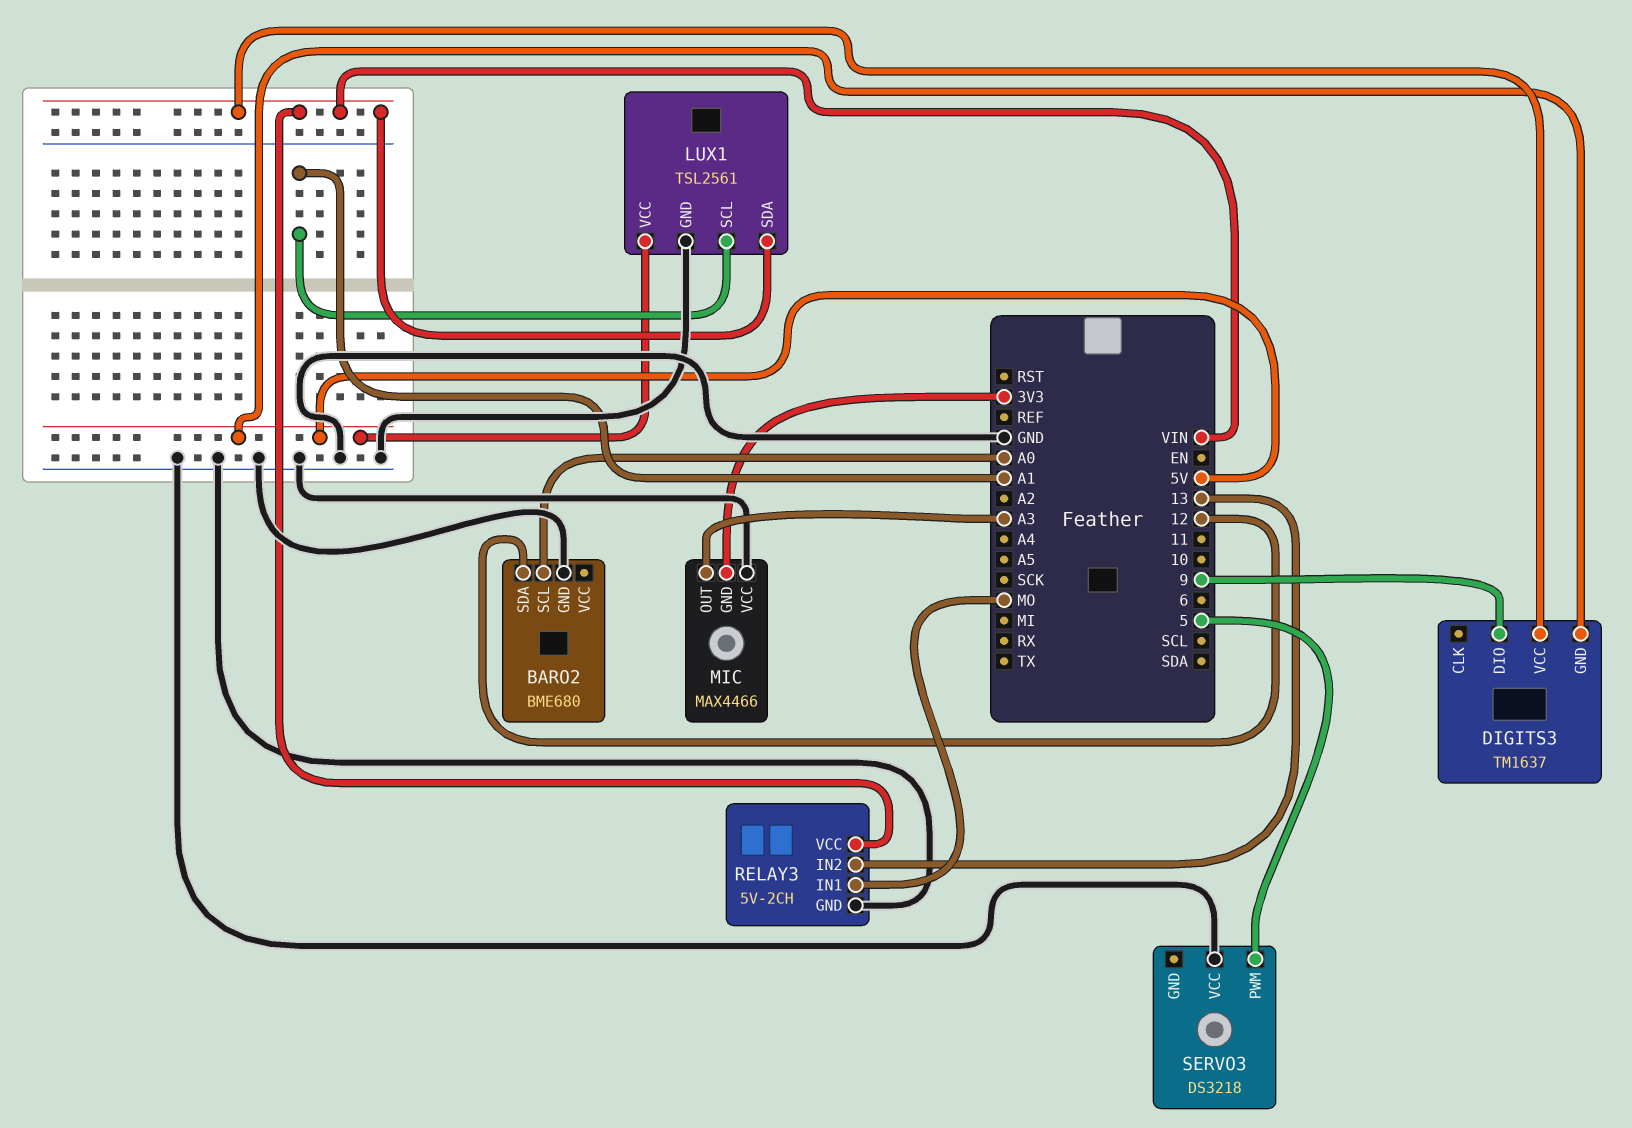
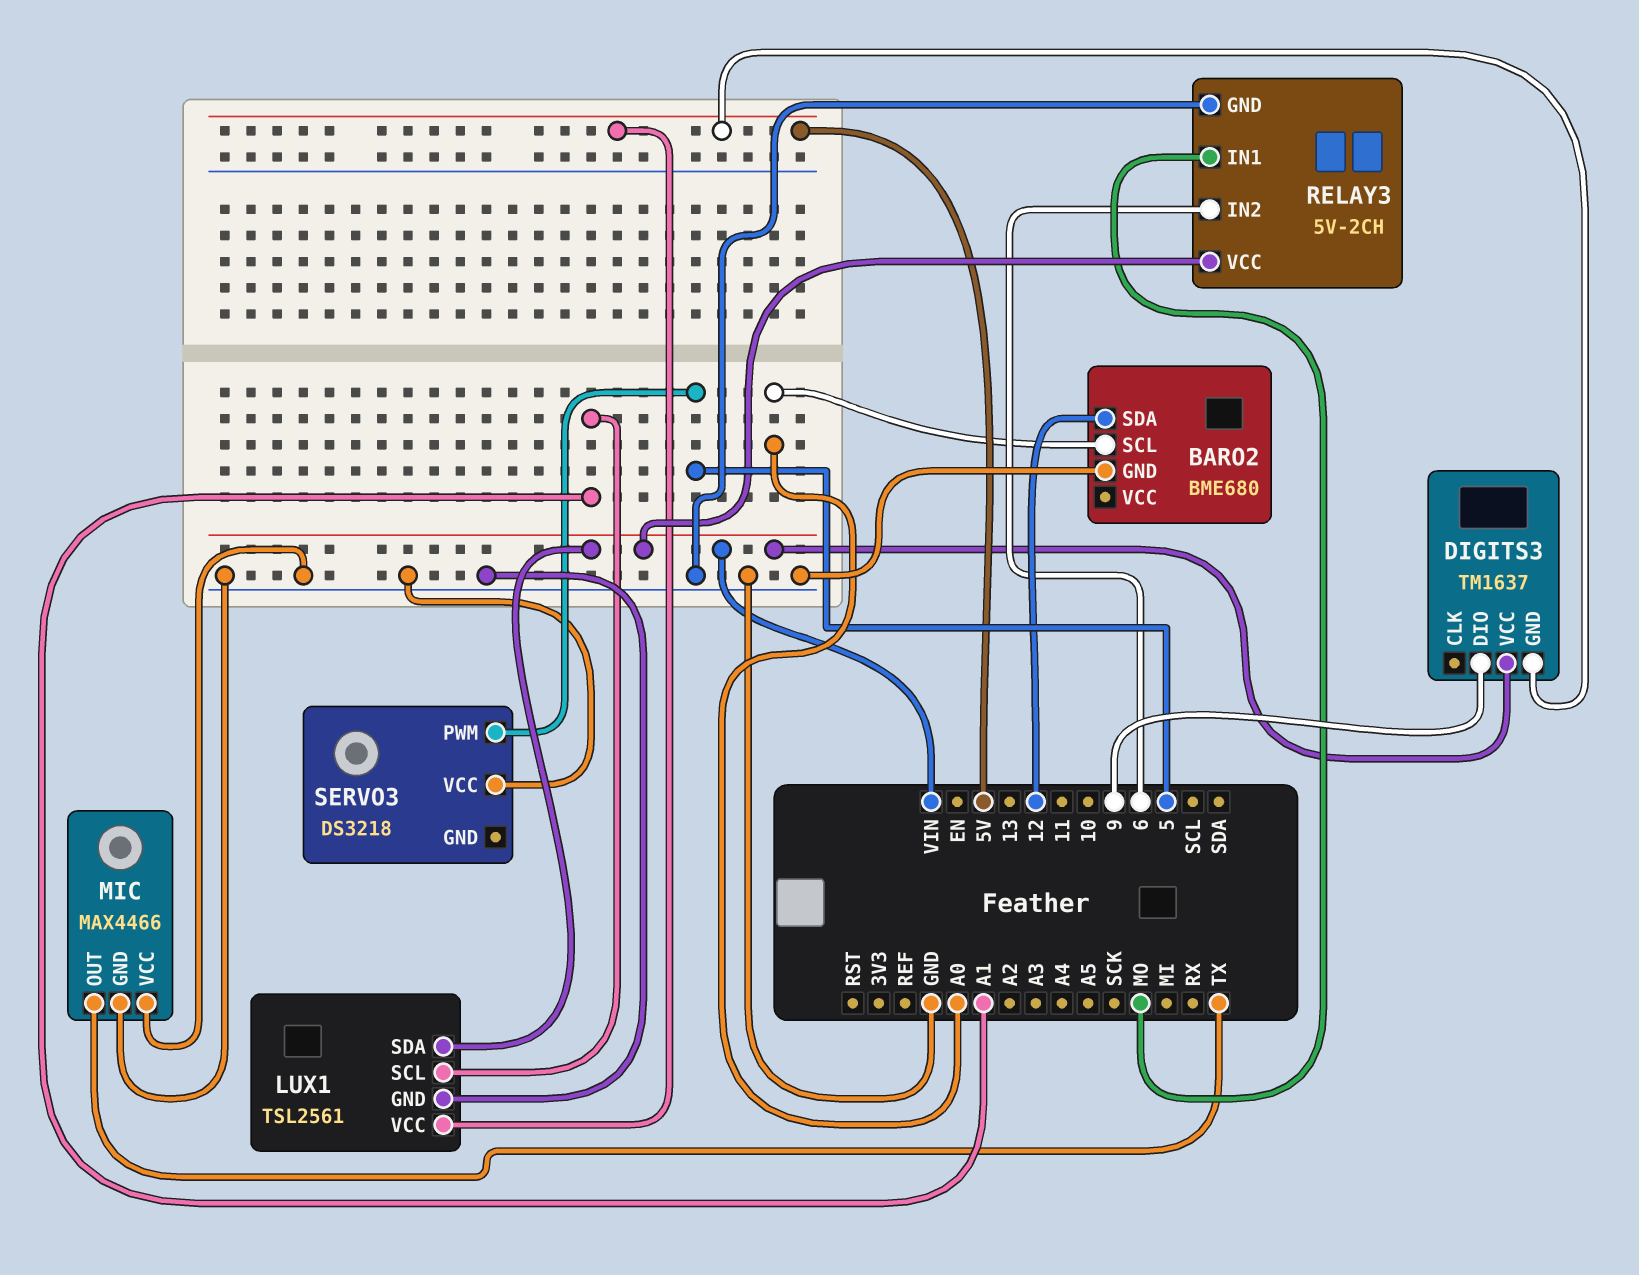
MIC pin GND: 3V3 -> GND
MIC pin OUT: A3 -> TX
RELAY3 pin IN2: 13 -> 6

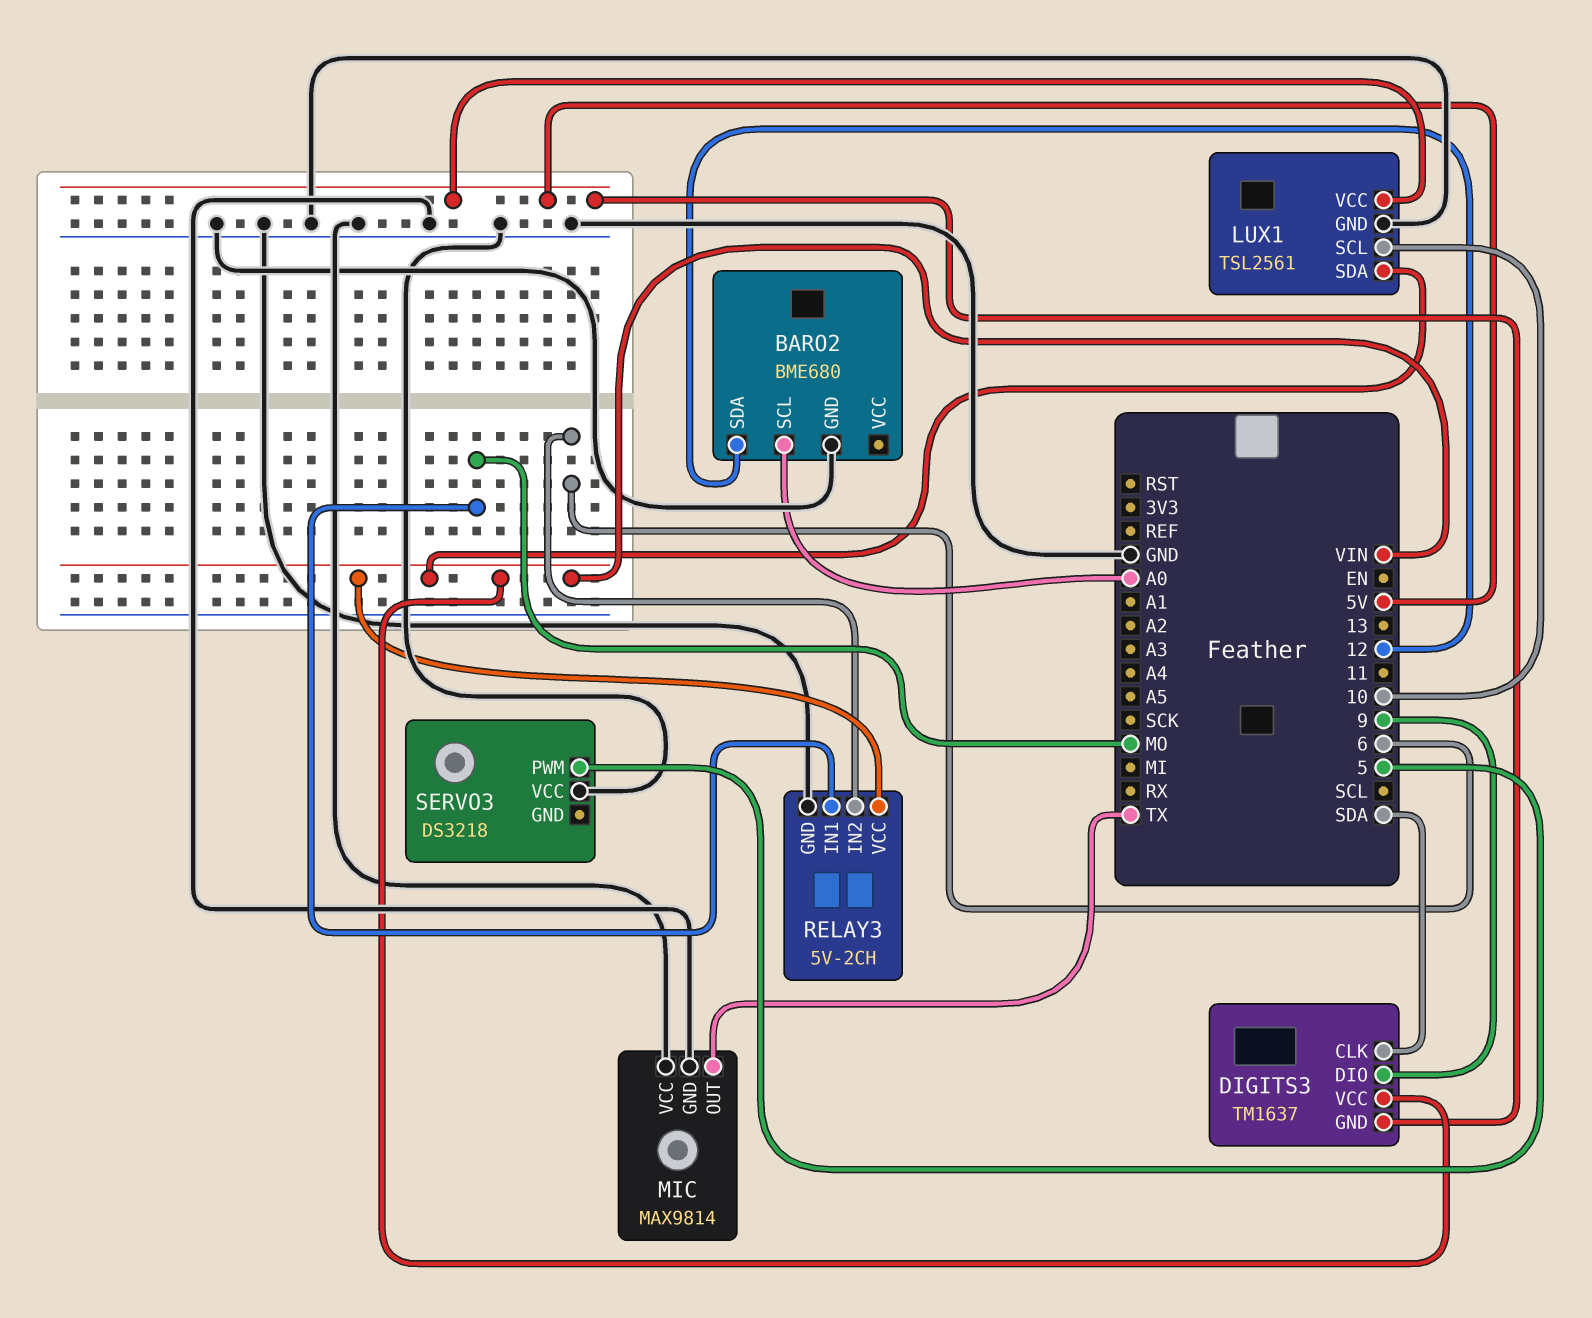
DIGITS3 pin CLK: none -> SDA
LUX1 pin SCL: A1 -> 10
MIC: MAX4466 -> MAX9814

